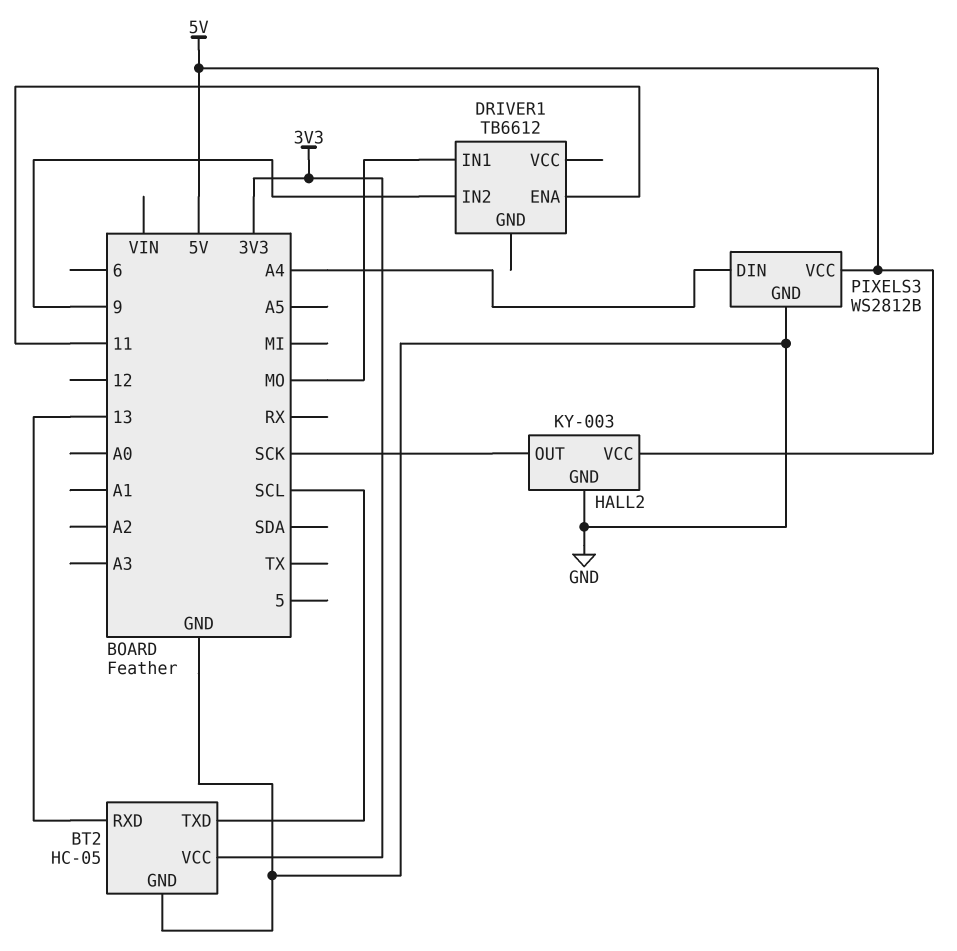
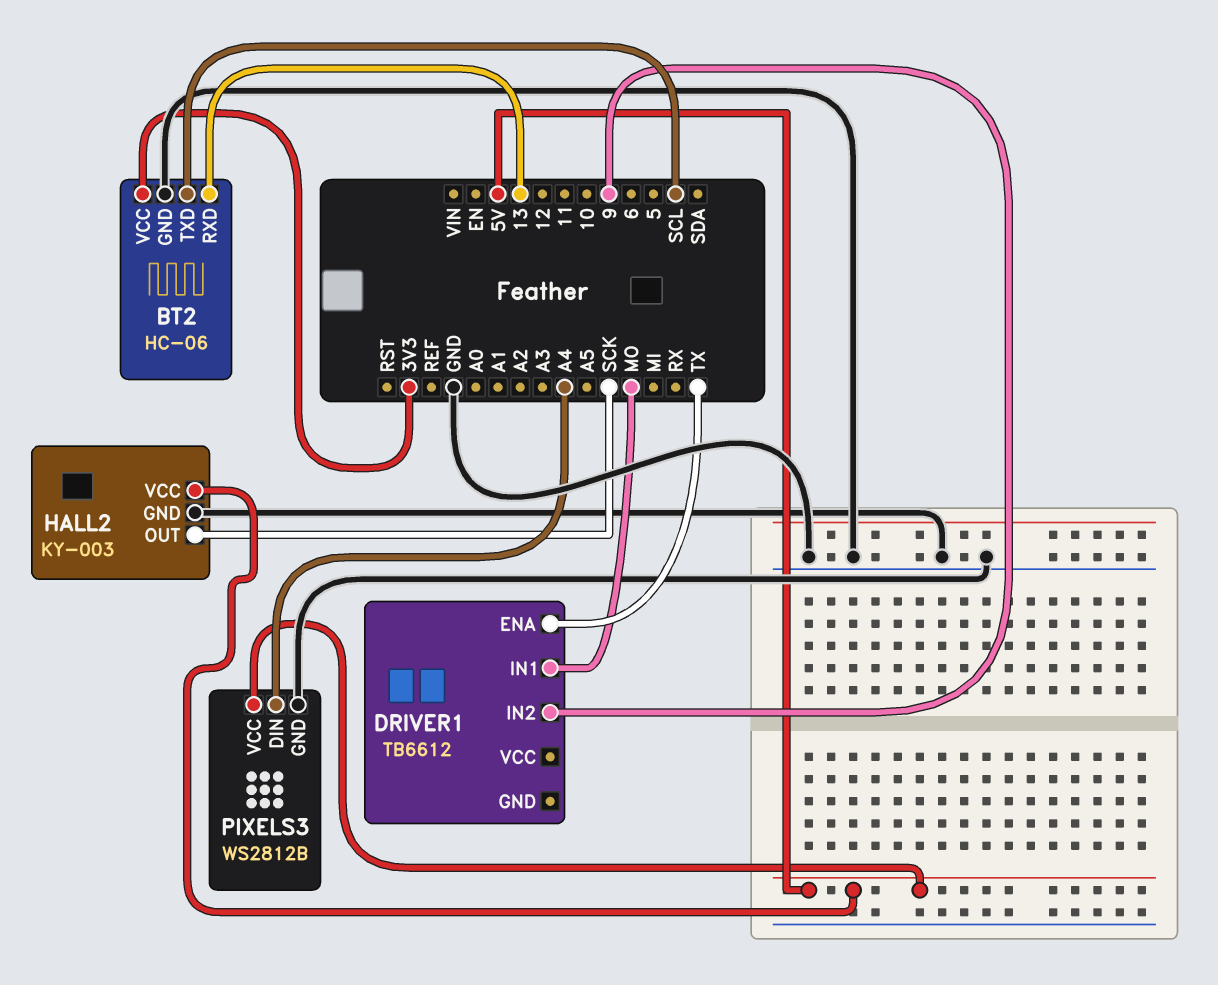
BT2: HC-05 -> HC-06
DRIVER1 pin ENA: 11 -> TX

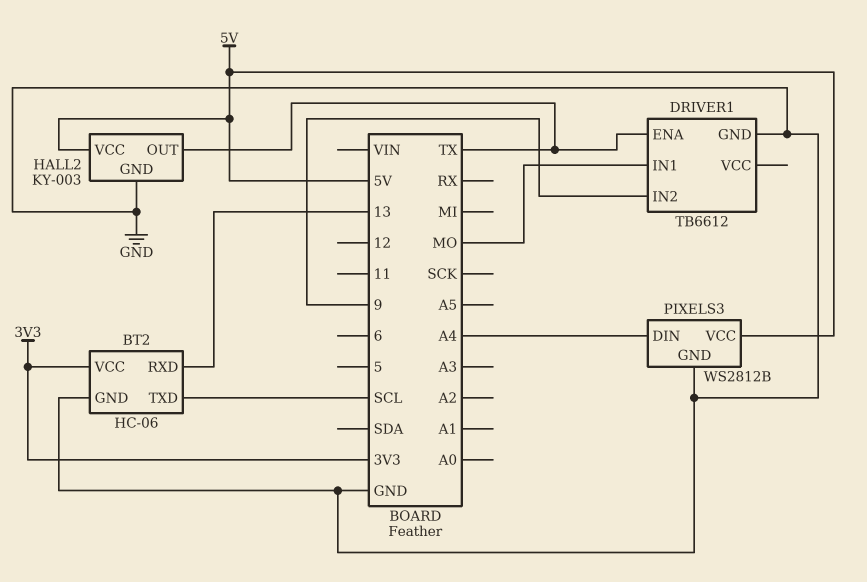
DRIVER1 pin GND: none -> GND
HALL2 pin OUT: SCK -> TX

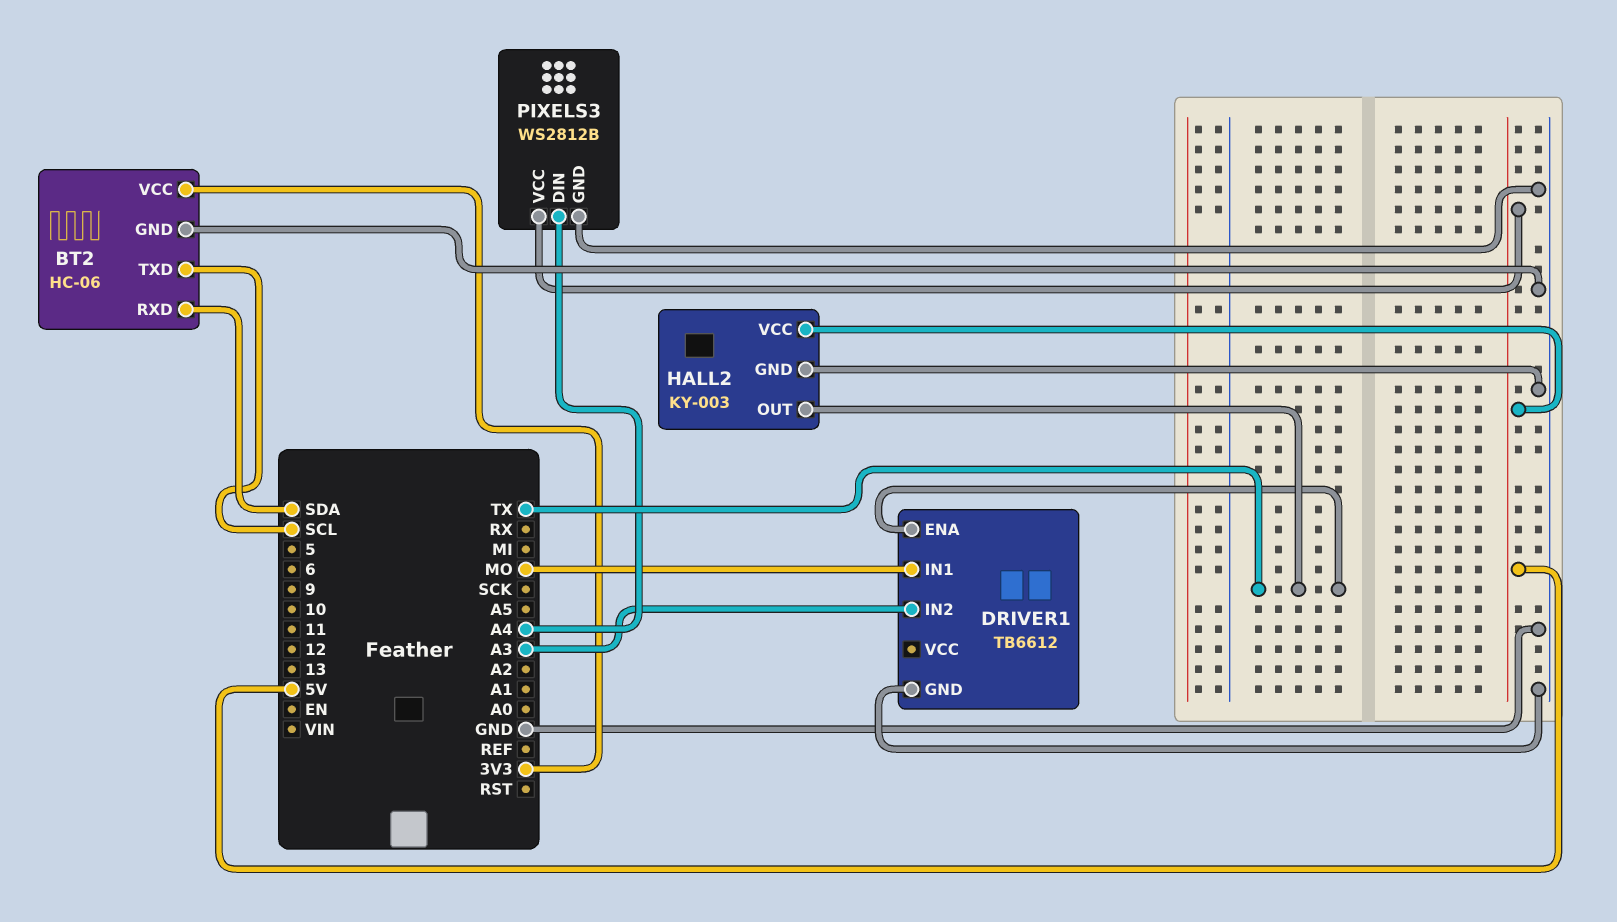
BT2 pin RXD: 13 -> SDA
DRIVER1 pin IN2: 9 -> A3

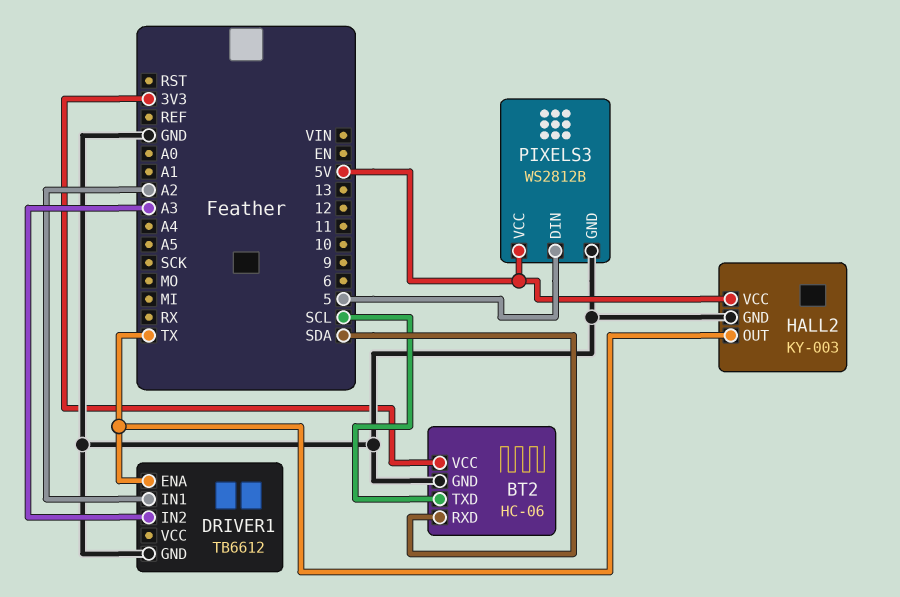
DRIVER1 pin IN1: MO -> A2
PIXELS3 pin DIN: A4 -> 5

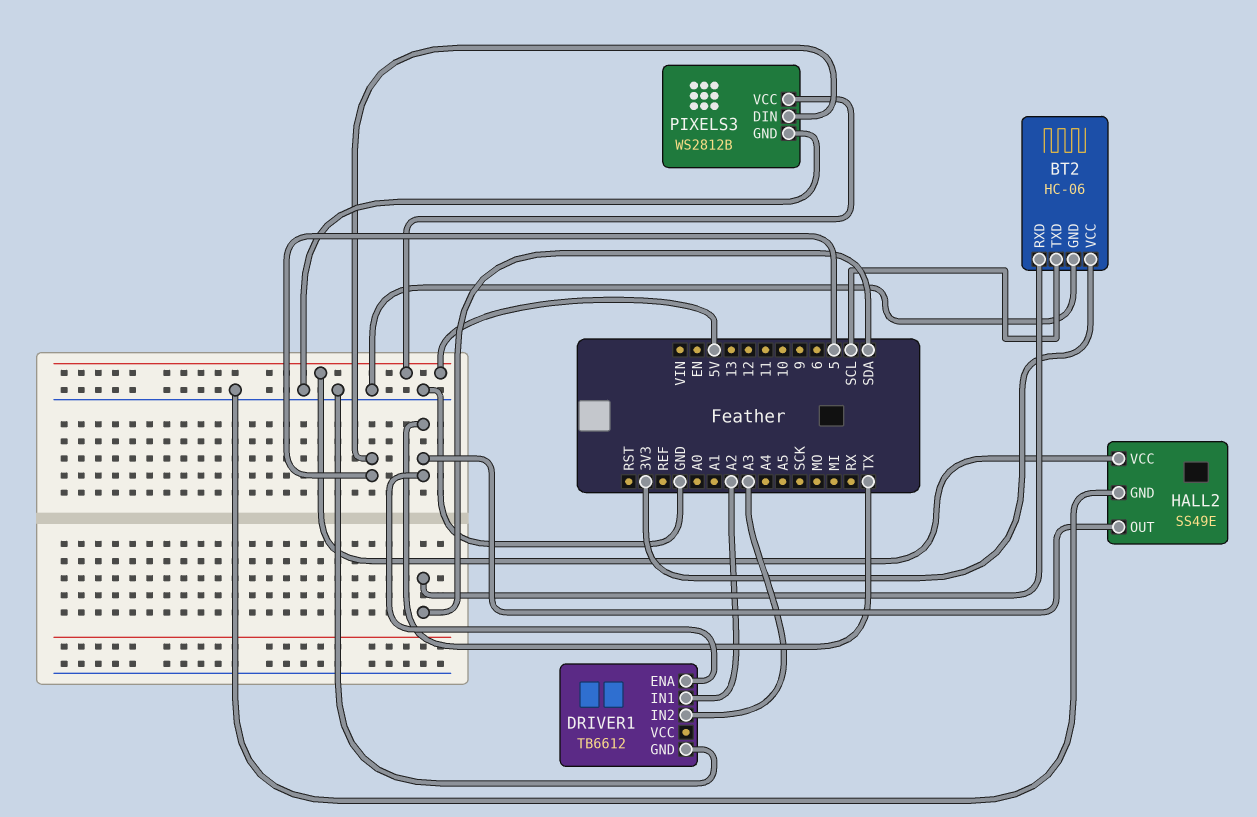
HALL2: KY-003 -> SS49E

